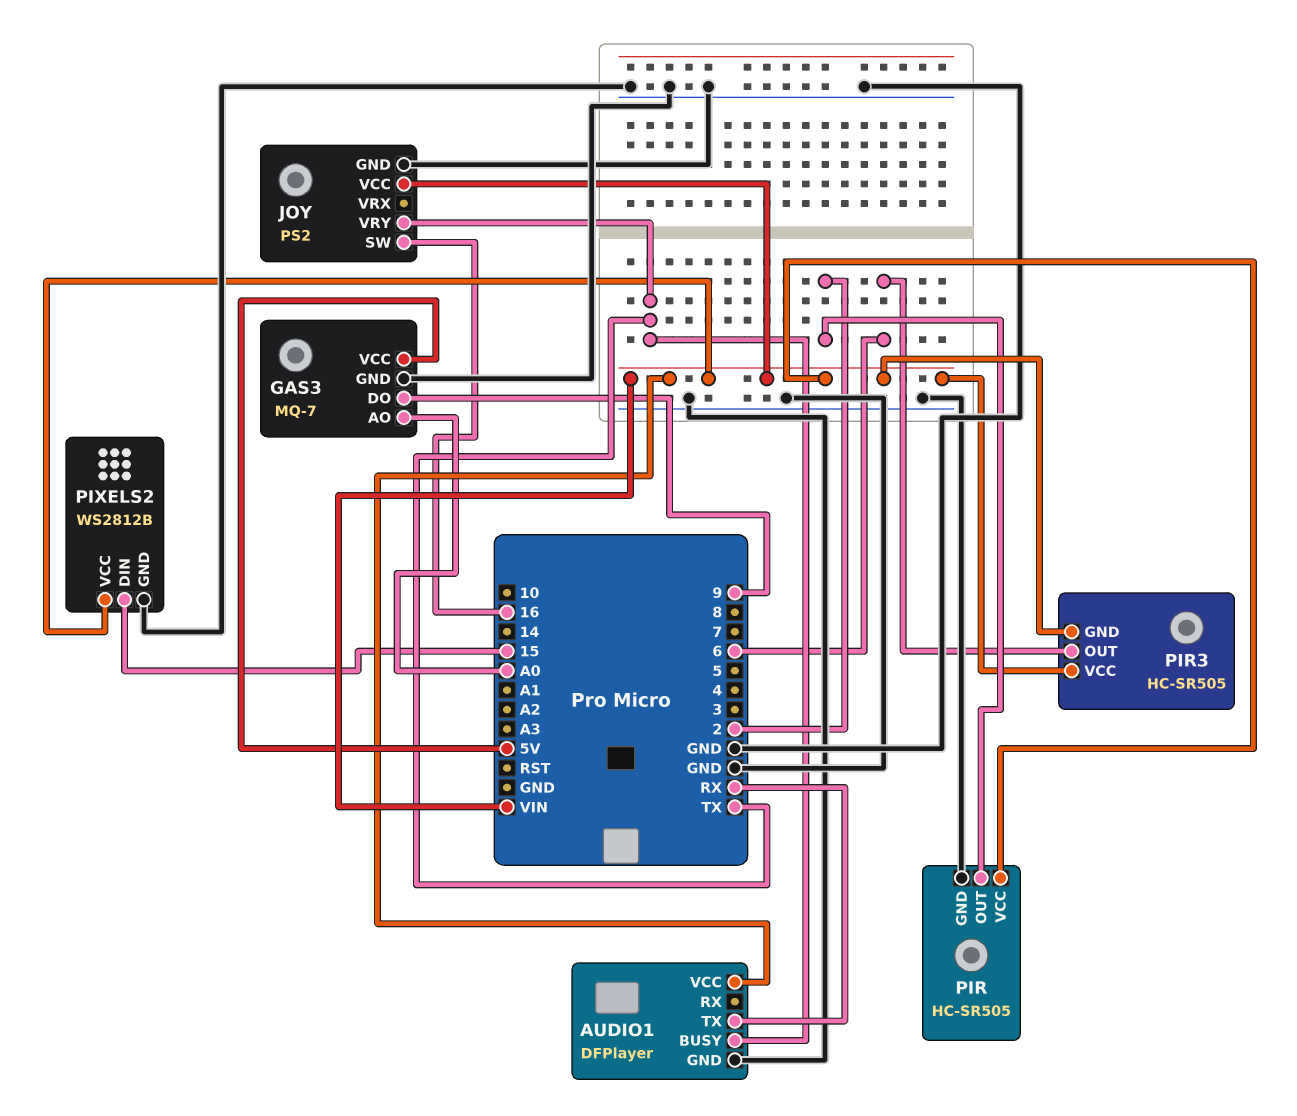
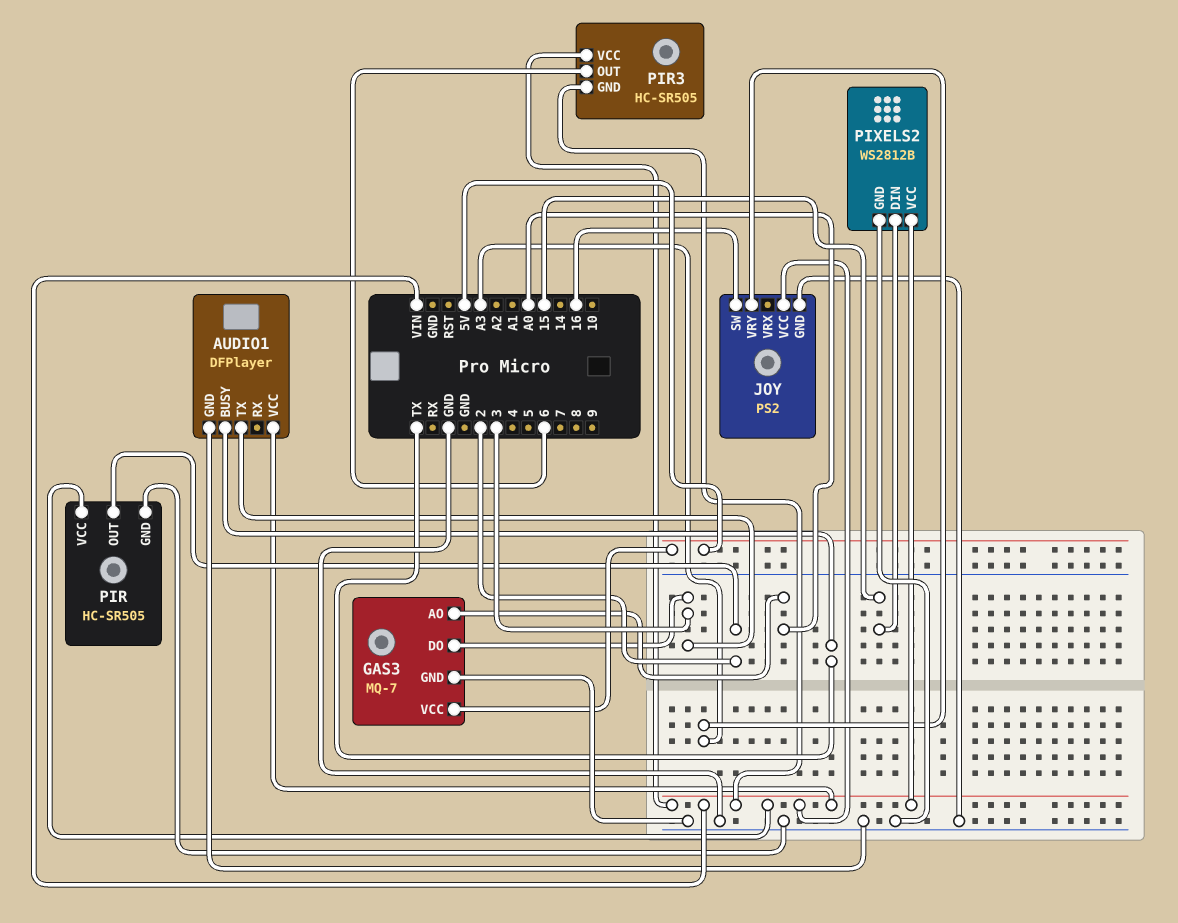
AUDIO1 pin TX: RX -> 3
GAS3 pin DO: 9 -> 3
JOY pin VRY: TX -> A3

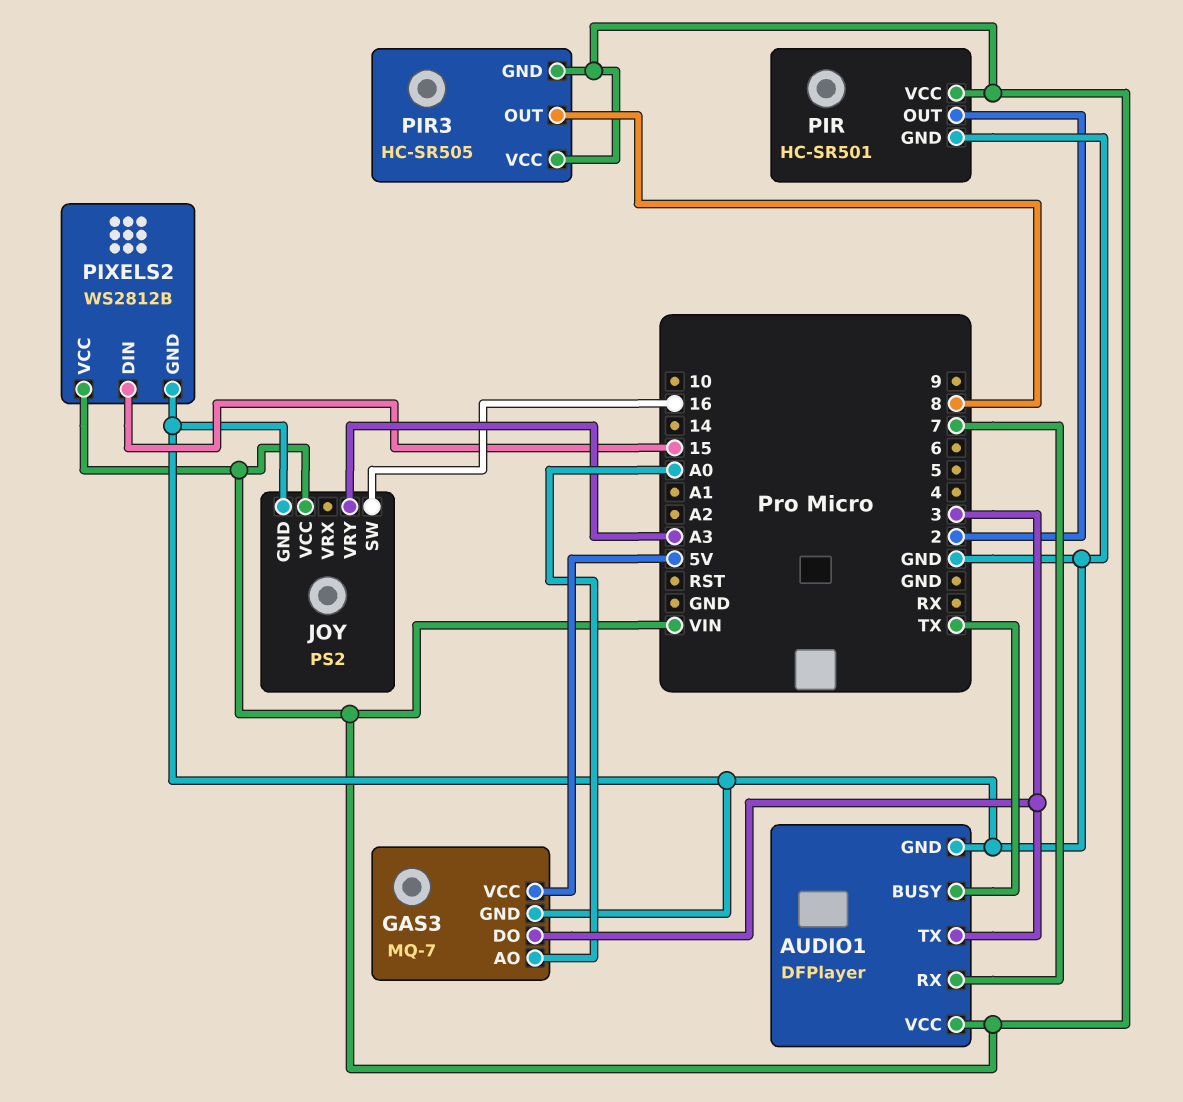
AUDIO1 pin RX: none -> 7
PIR: HC-SR505 -> HC-SR501
PIR3 pin OUT: 6 -> 8

